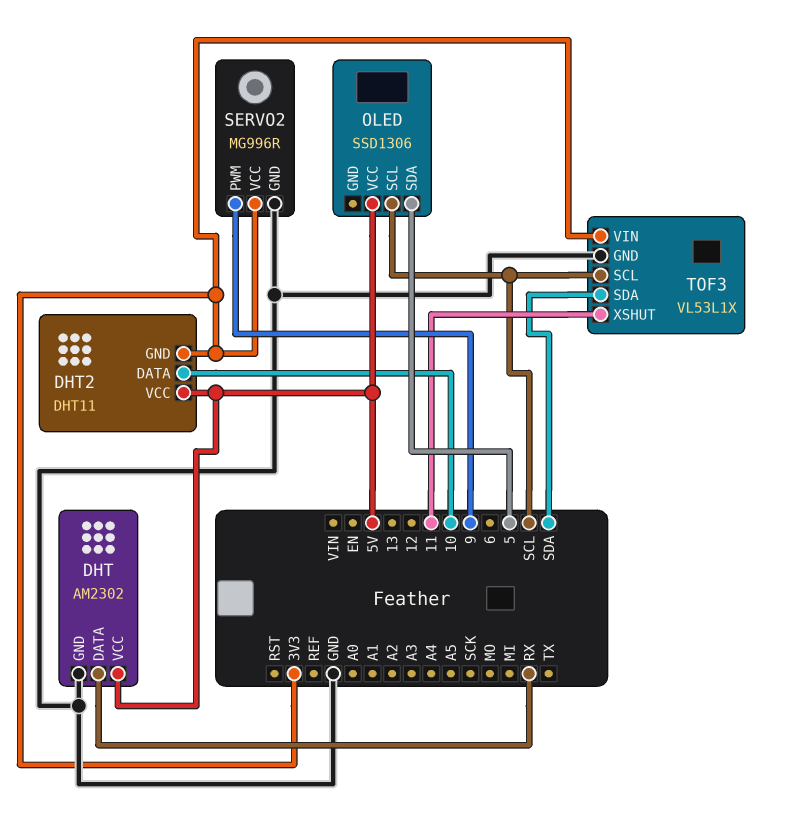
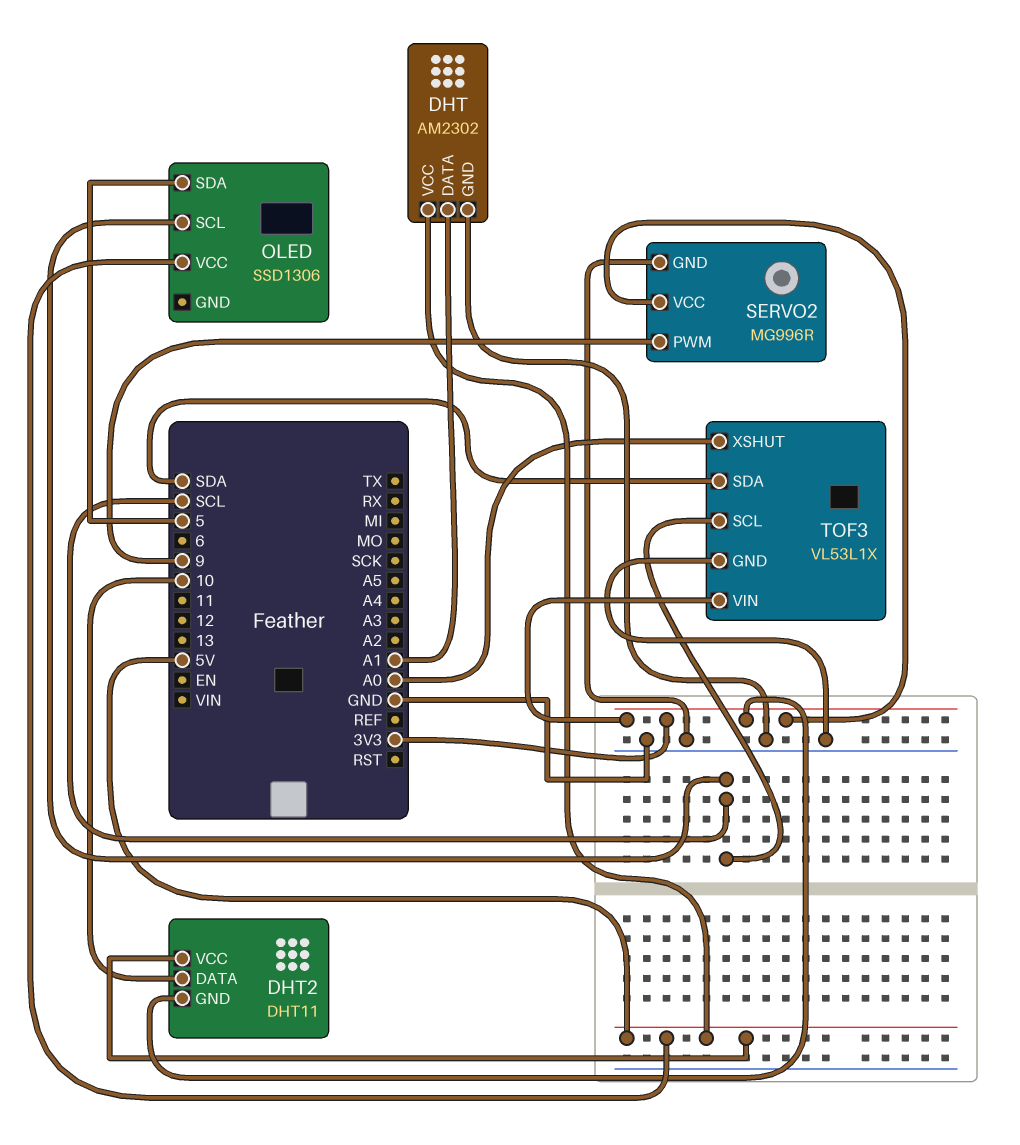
DHT pin DATA: RX -> A1
TOF3 pin XSHUT: 11 -> A0

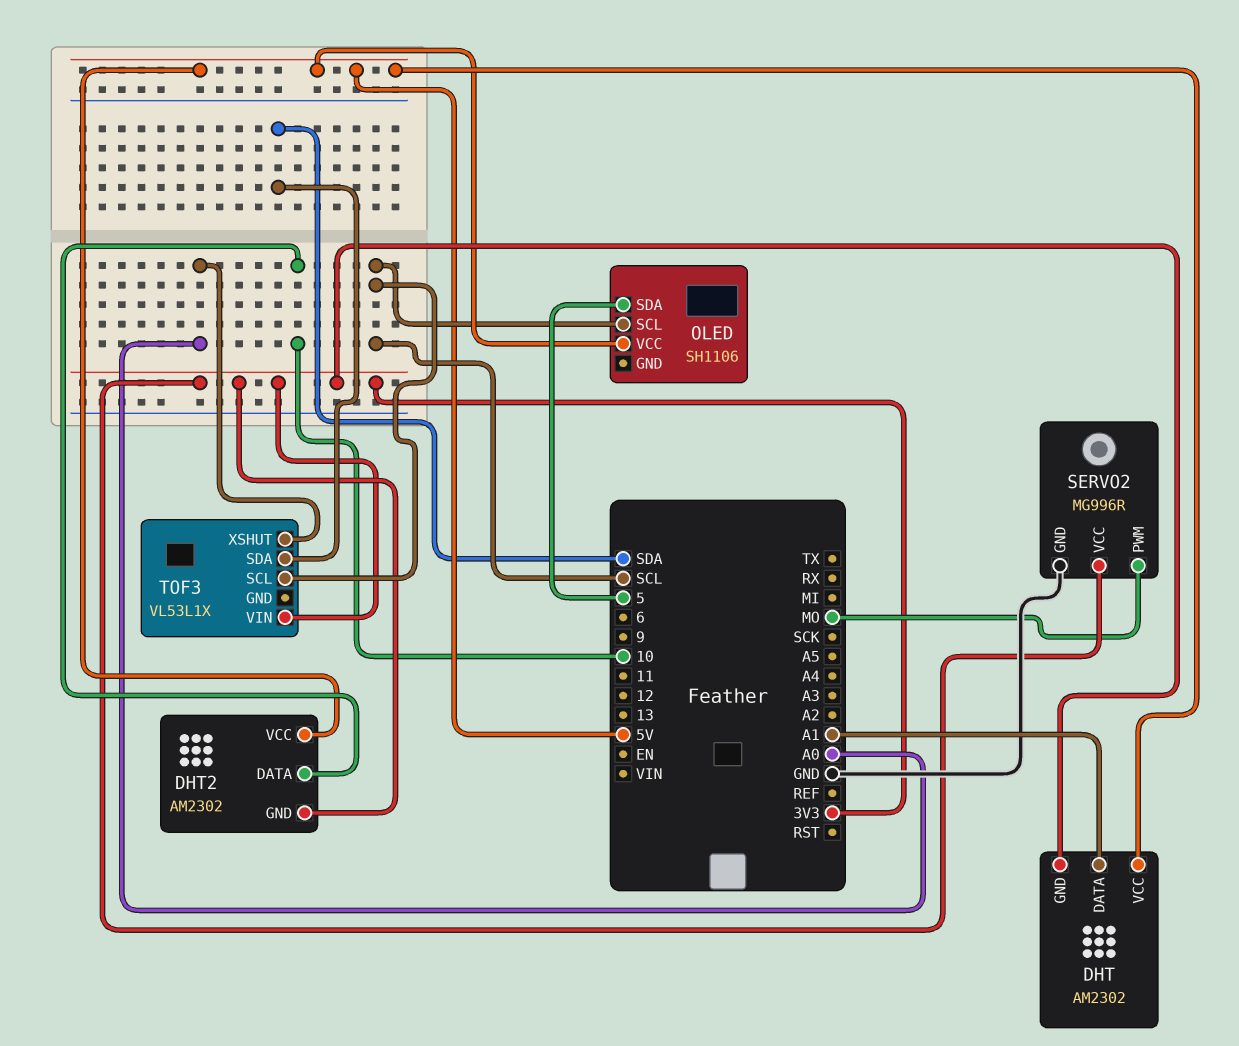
DHT pin GND: GND -> 3V3
DHT2: DHT11 -> AM2302
OLED: SSD1306 -> SH1106
SERVO2 pin PWM: 9 -> MO
TOF3 pin GND: GND -> none

